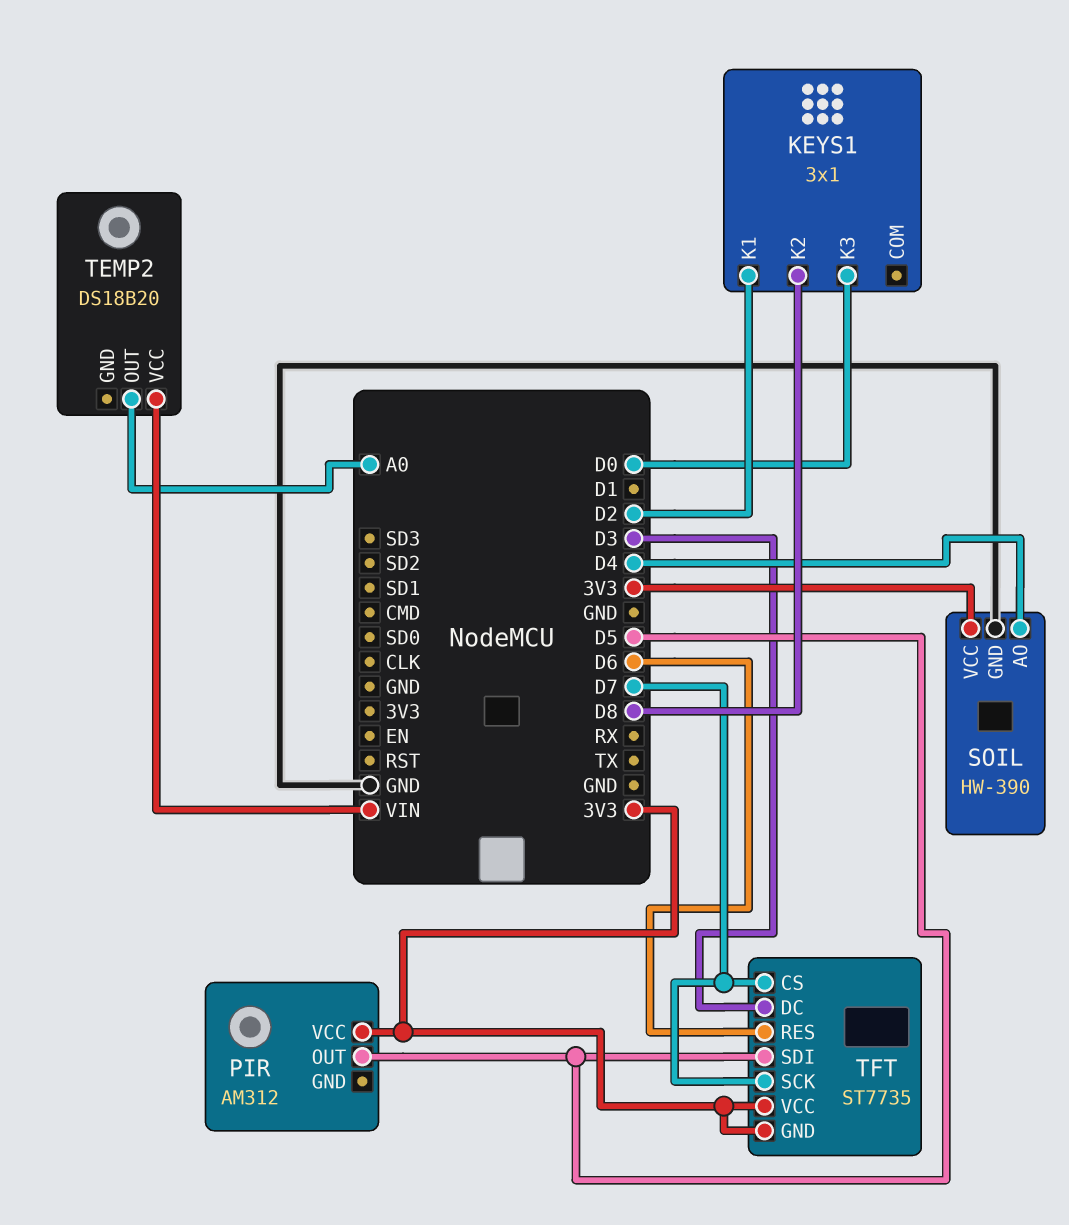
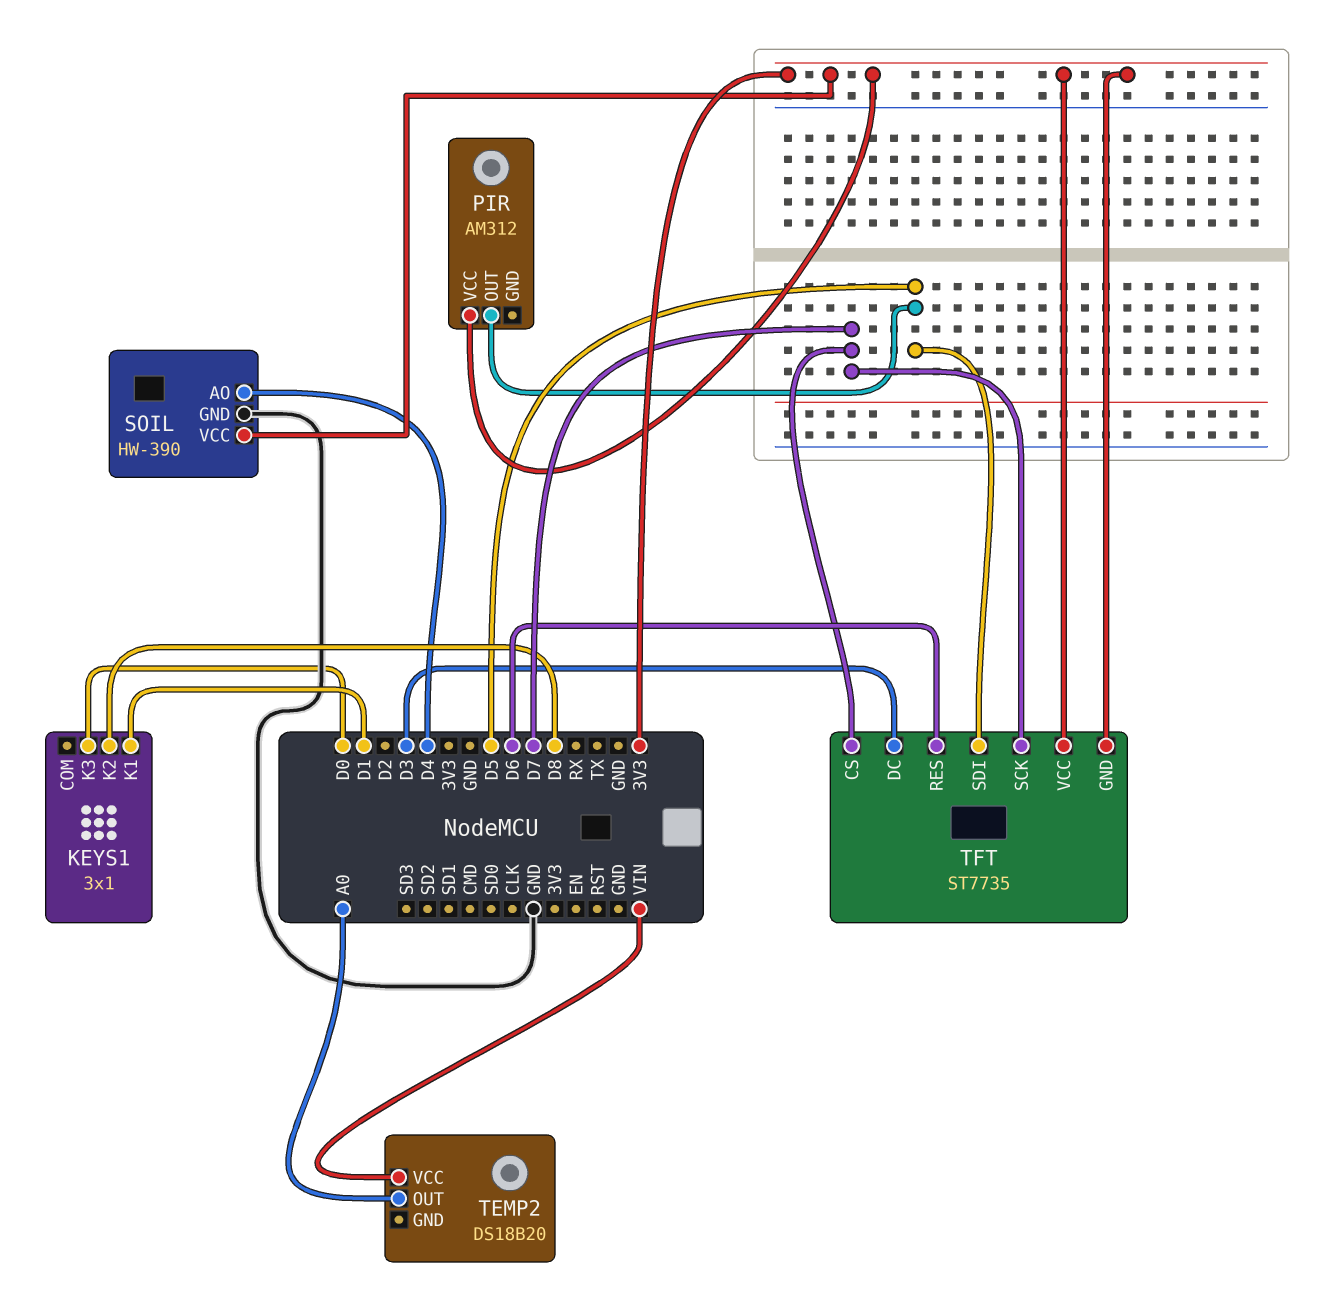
KEYS1 pin K1: D2 -> D1

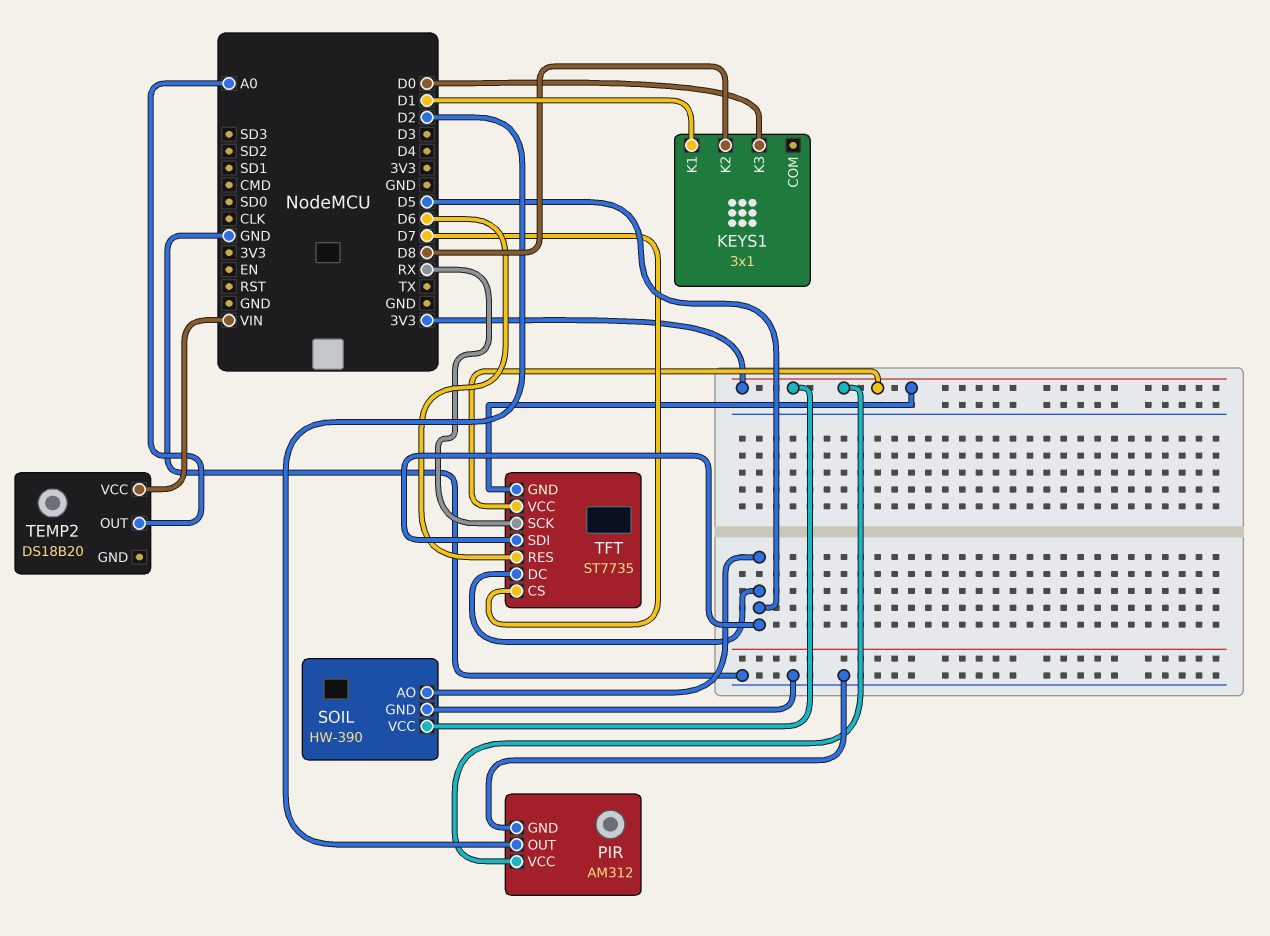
PIR pin GND: none -> GND
PIR pin OUT: D5 -> D2
SOIL pin AO: D4 -> D5
TFT pin DC: D3 -> D5
TFT pin SCK: D7 -> RX

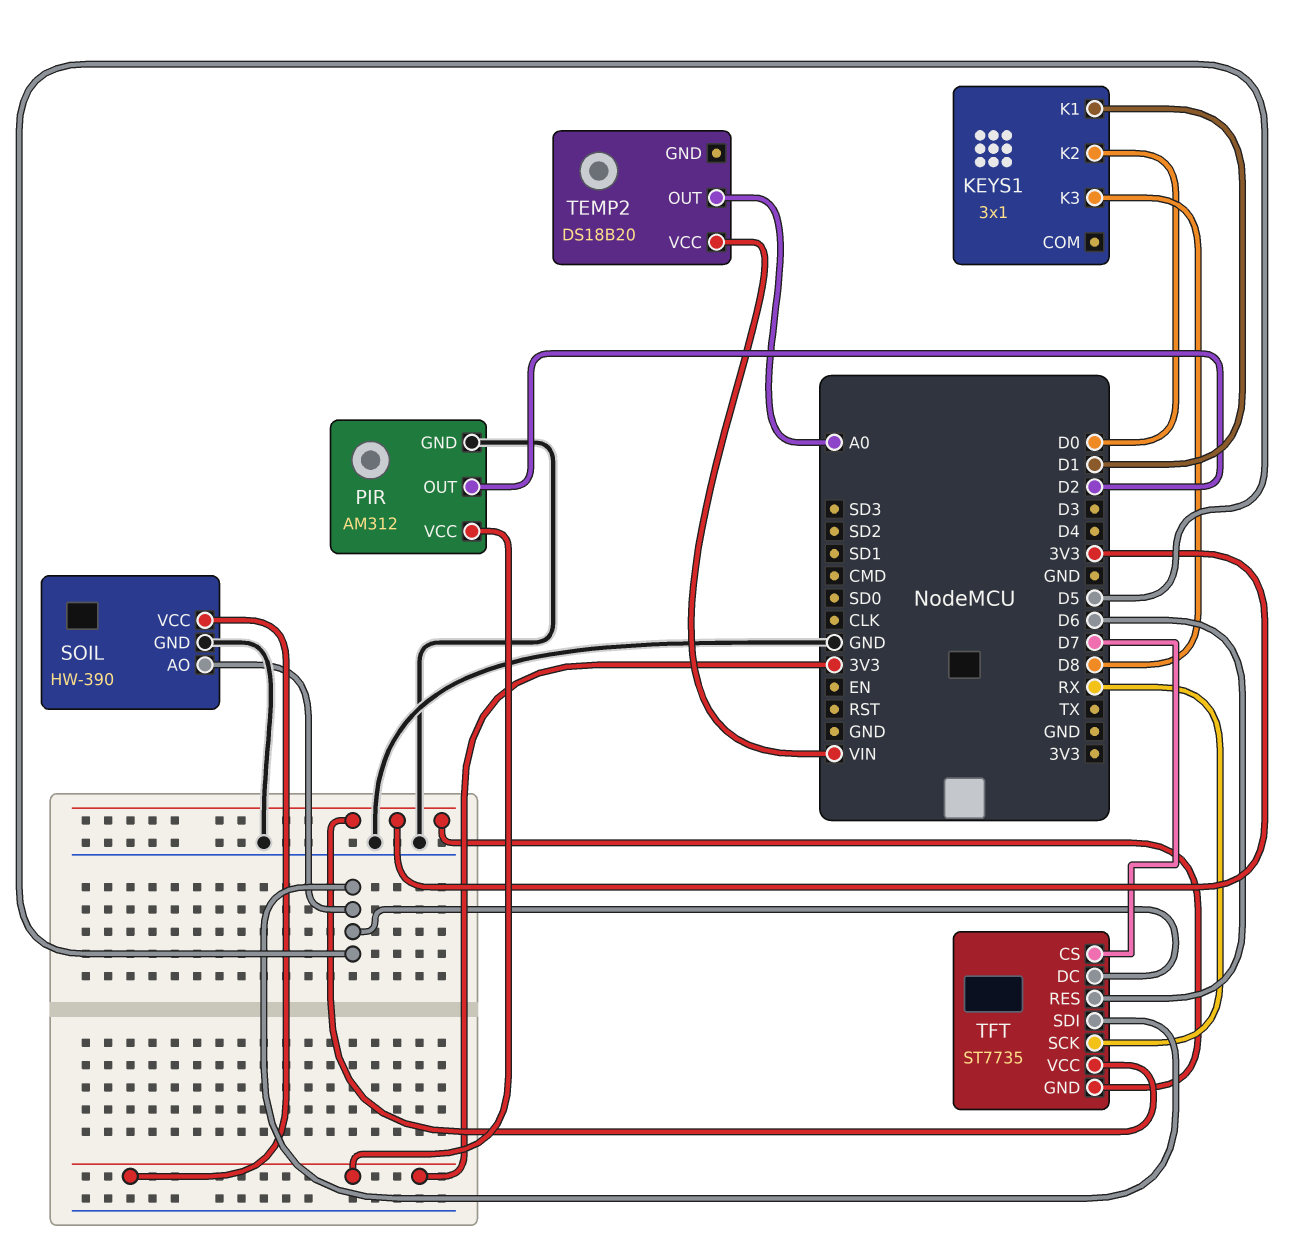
KEYS1 pin K2: D8 -> D0
KEYS1 pin K3: D0 -> D8

